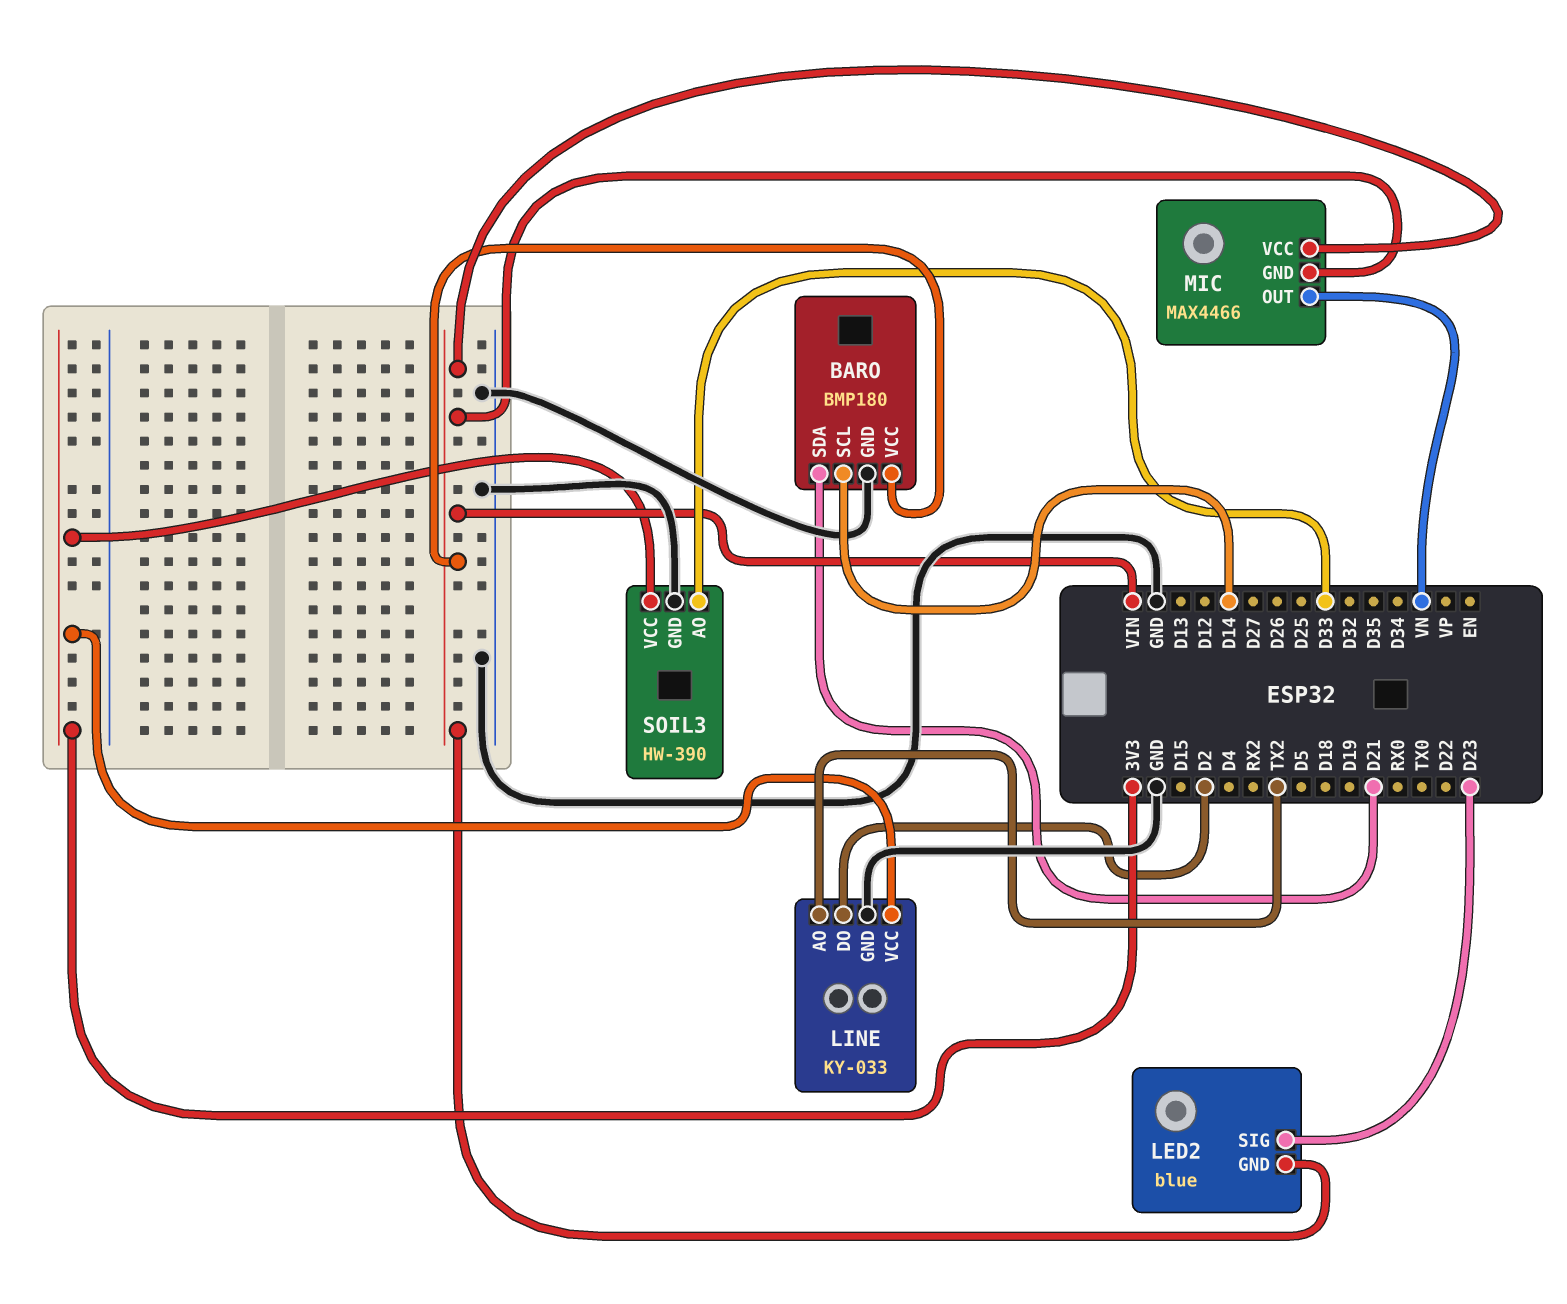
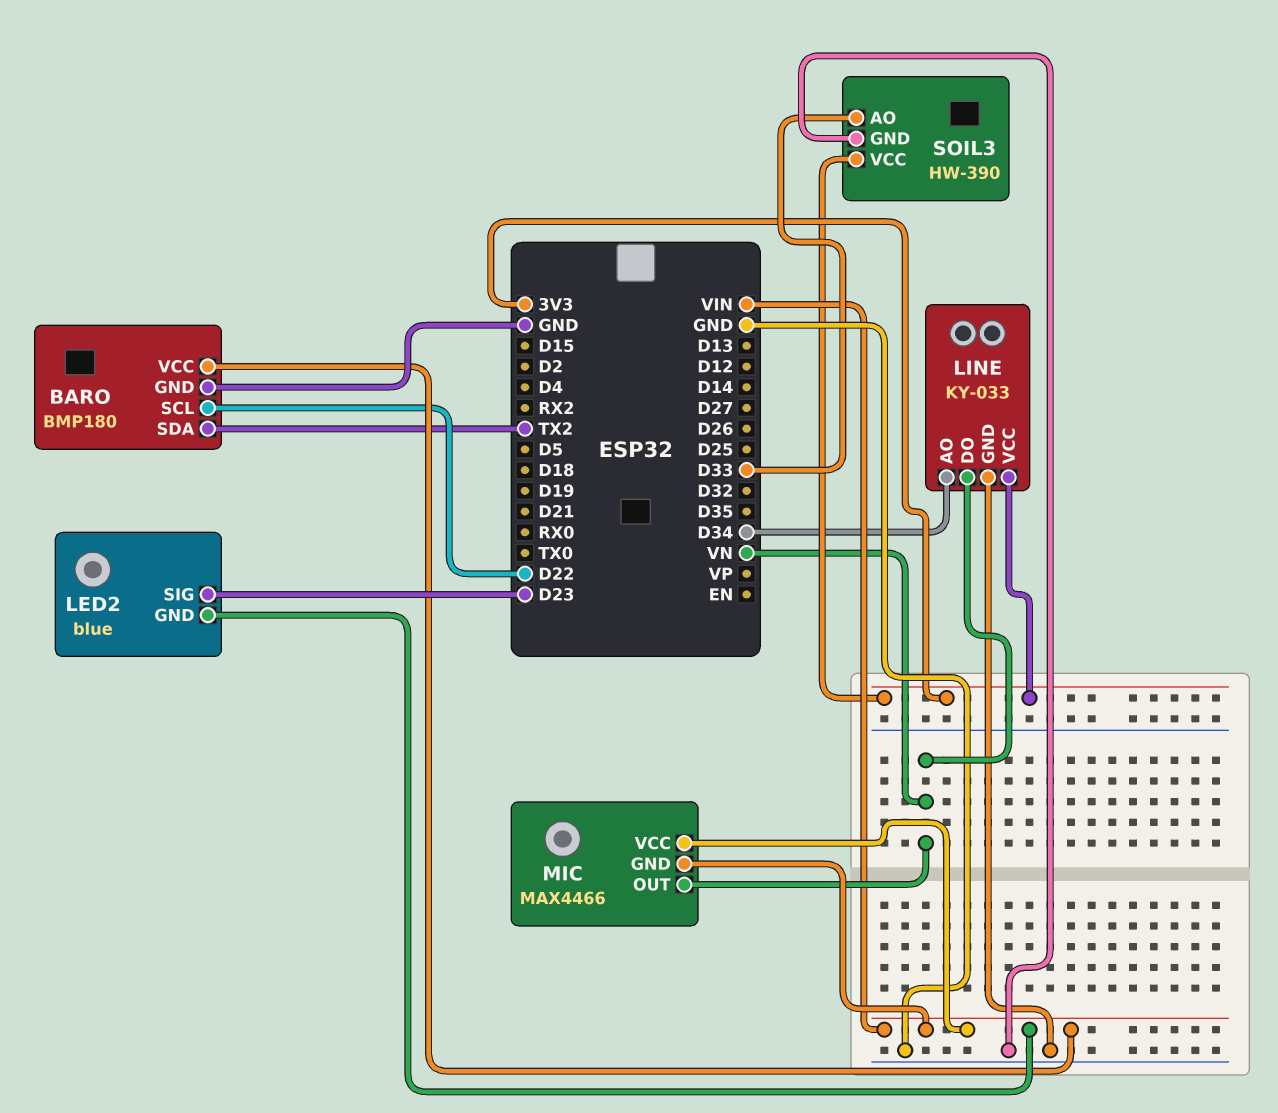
BARO pin SCL: D14 -> D22
BARO pin SDA: D21 -> TX2
LINE pin AO: TX2 -> D34
LINE pin DO: D2 -> VN

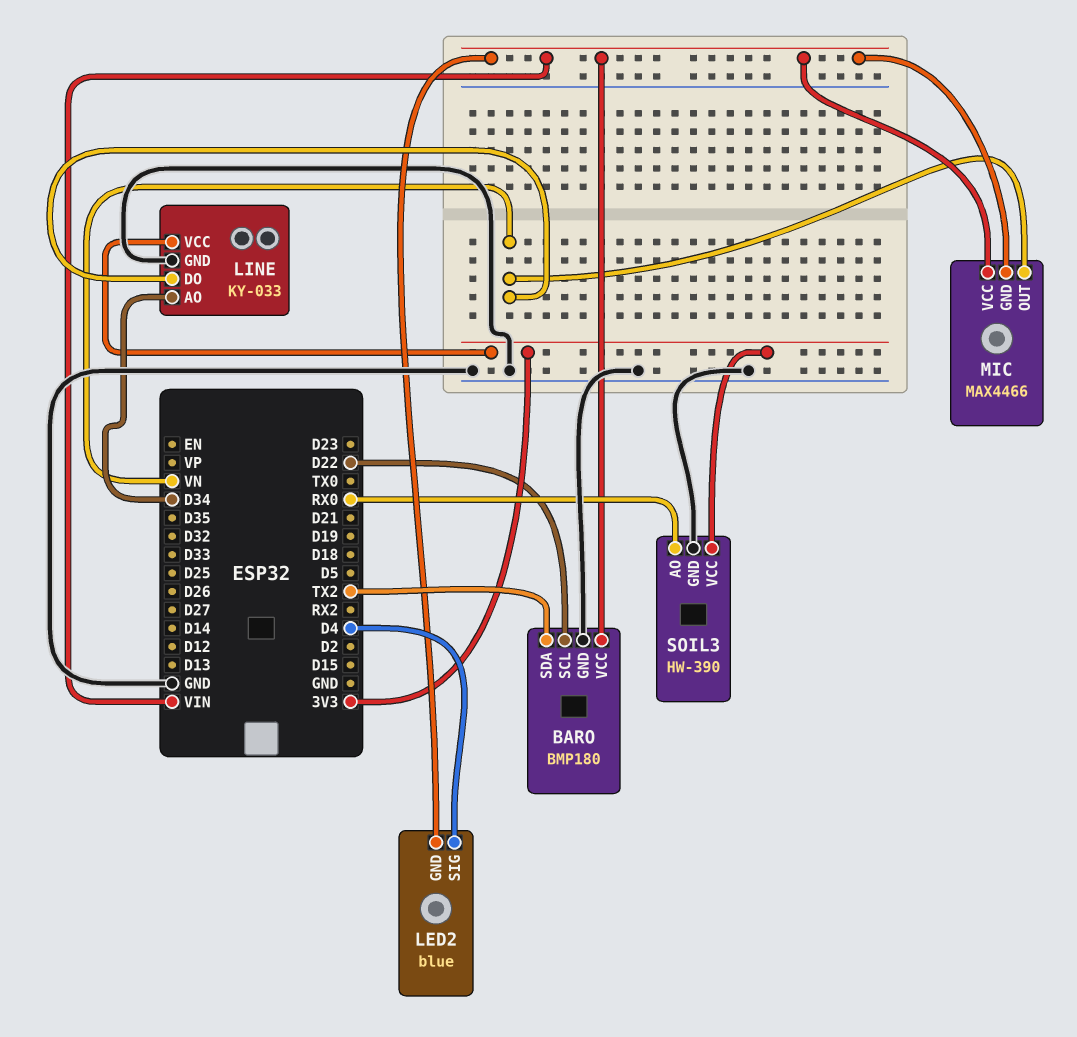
LED2 pin SIG: D23 -> D4
SOIL3 pin AO: D33 -> RX0

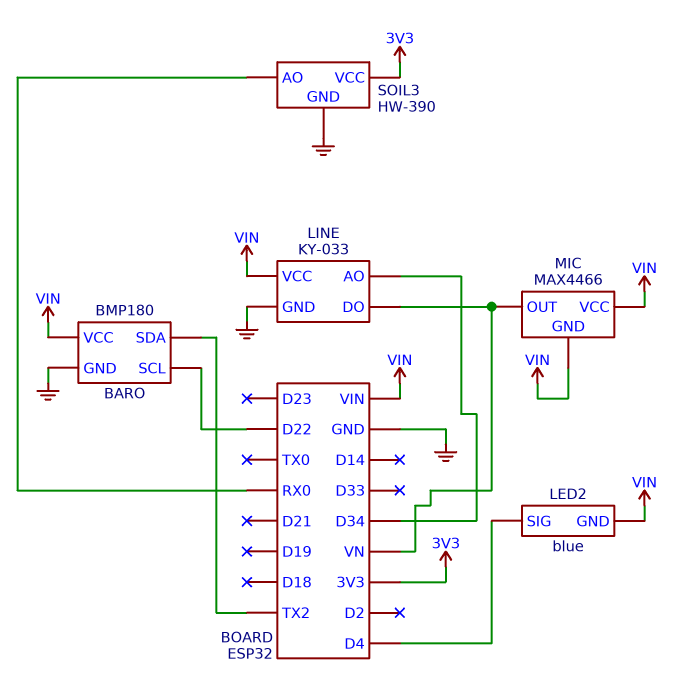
LINE pin VCC: 3V3 -> VIN

